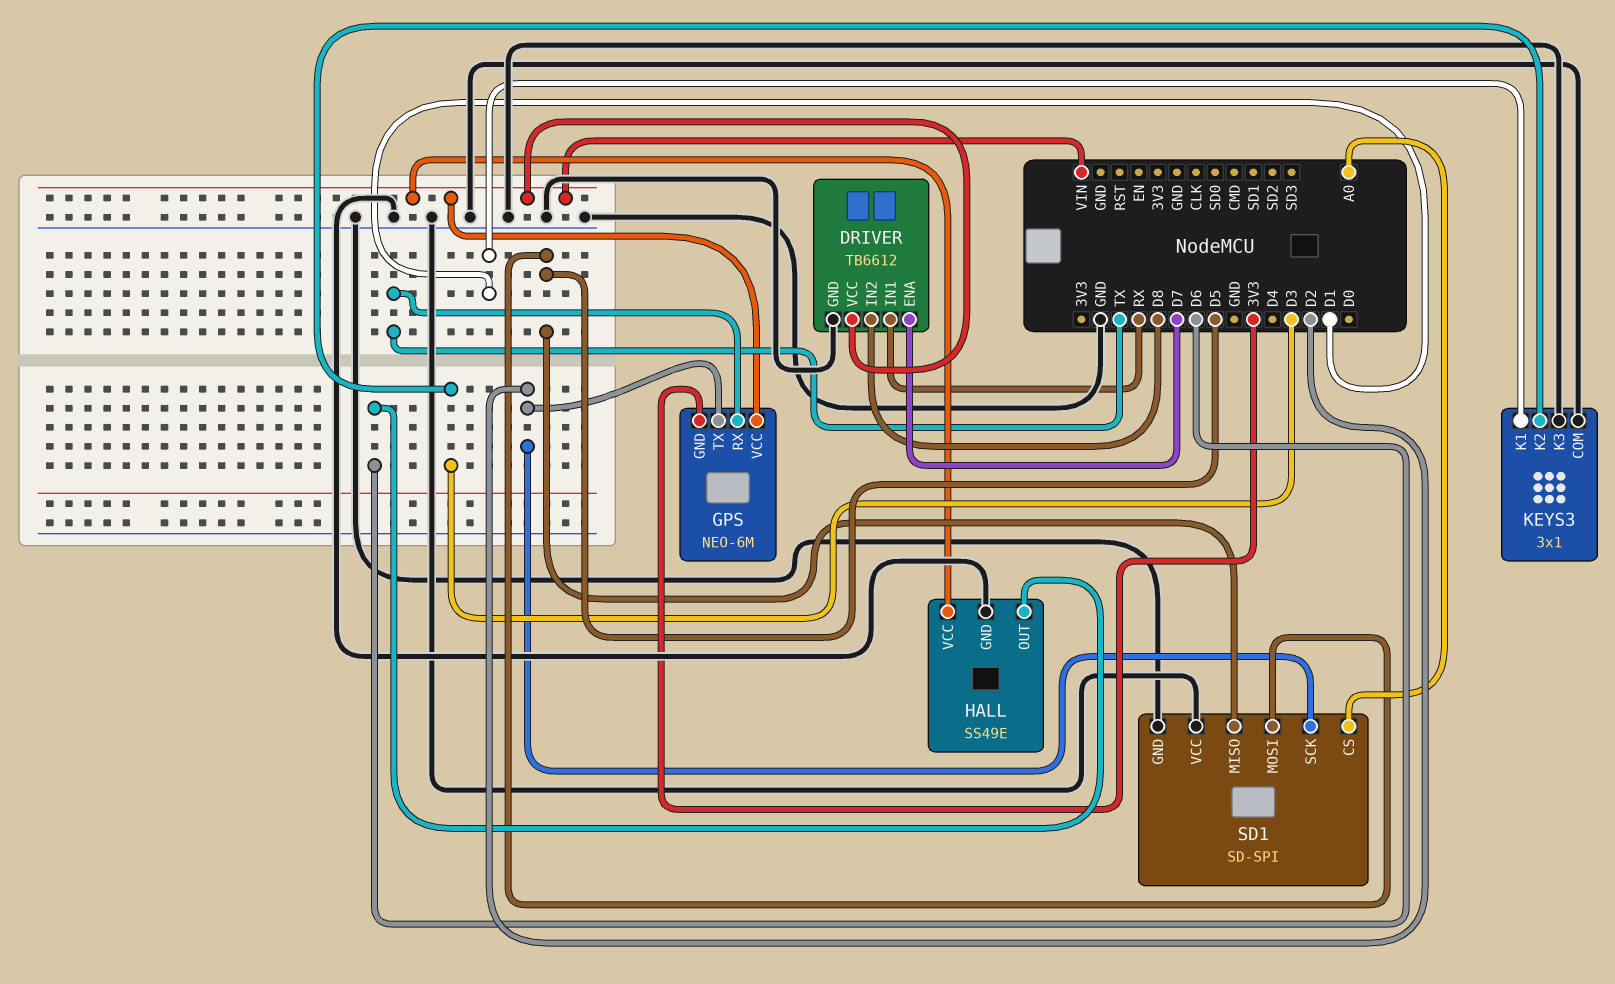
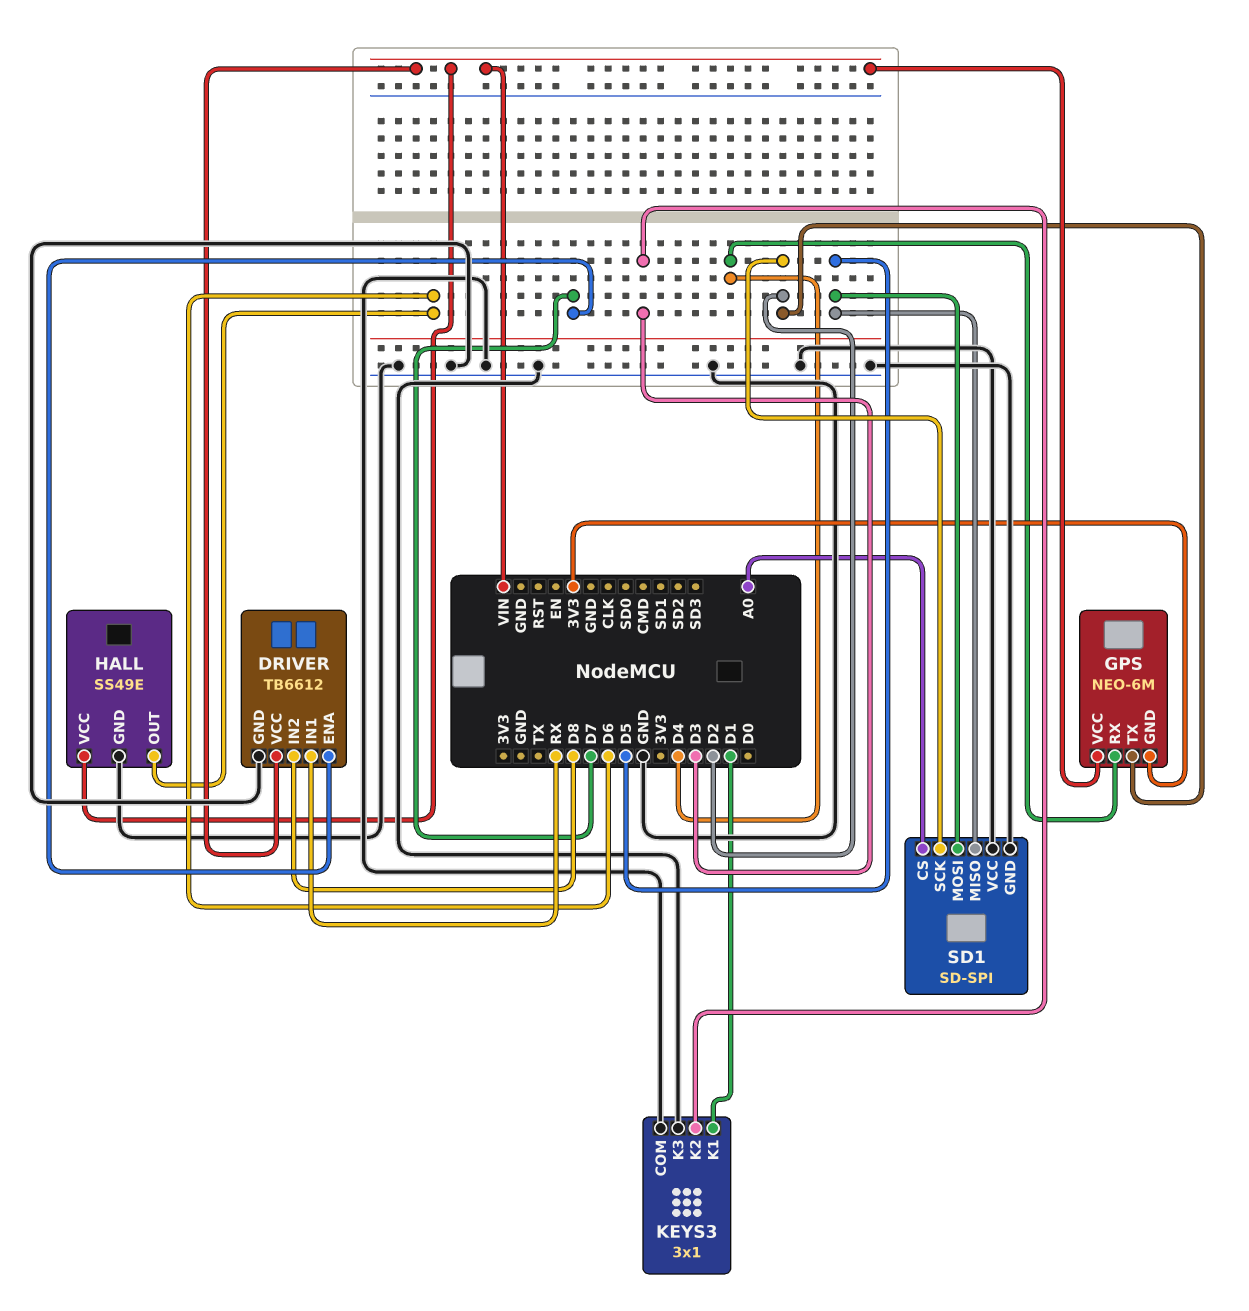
GPS pin RX: TX -> D4

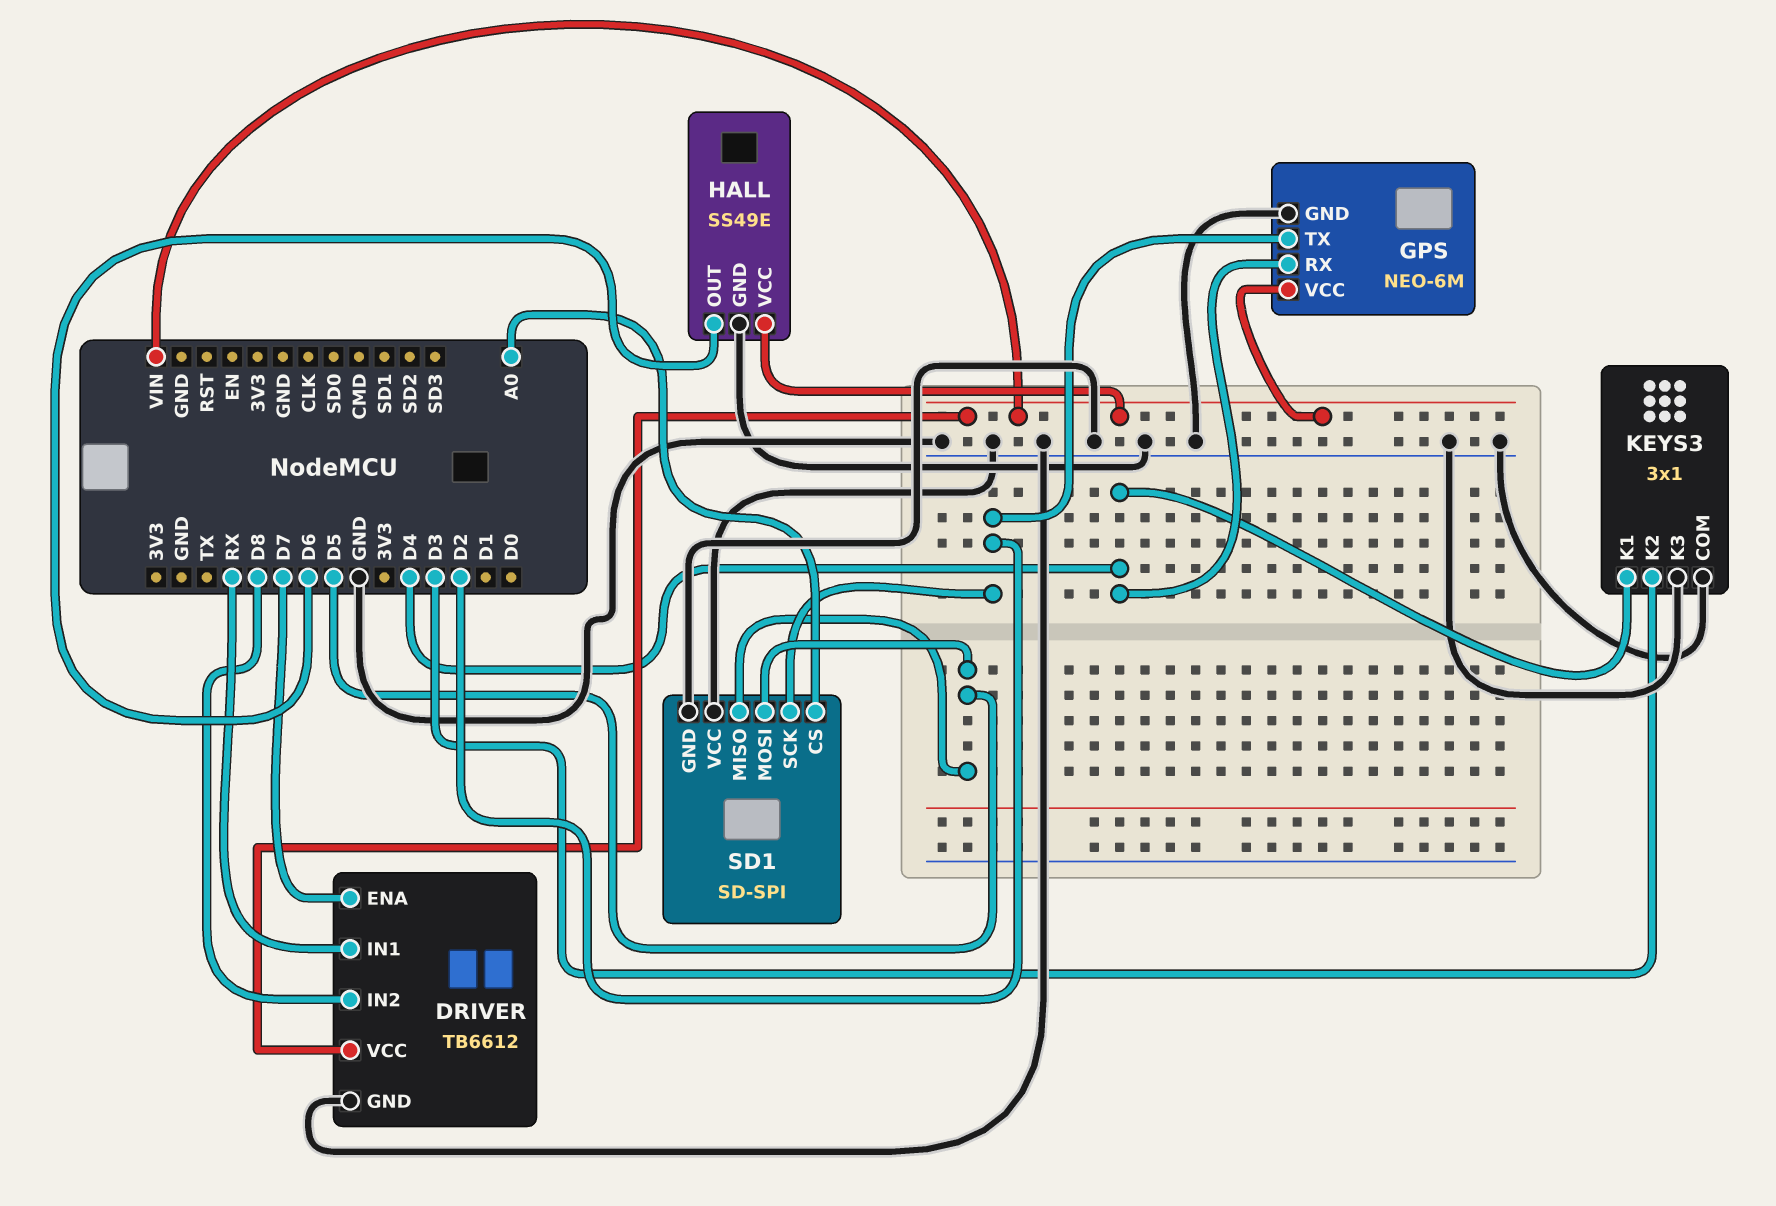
GPS pin GND: 3V3 -> GND
KEYS3 pin K1: D1 -> D4

